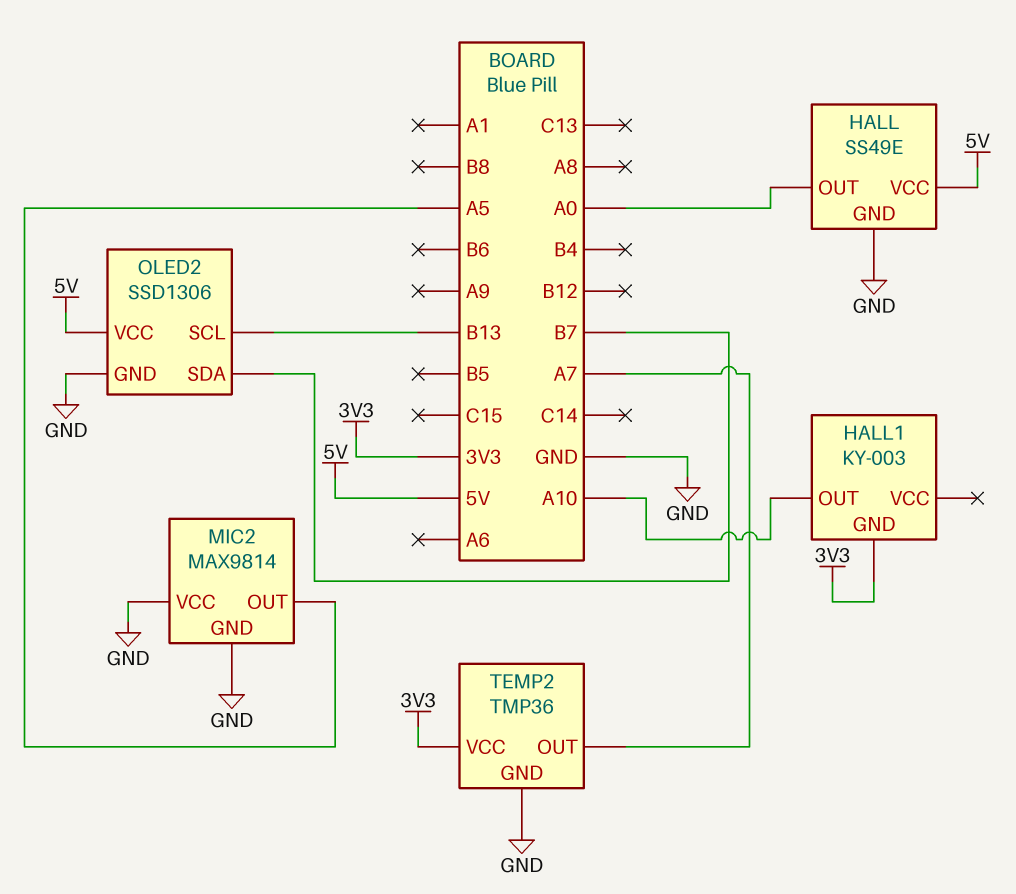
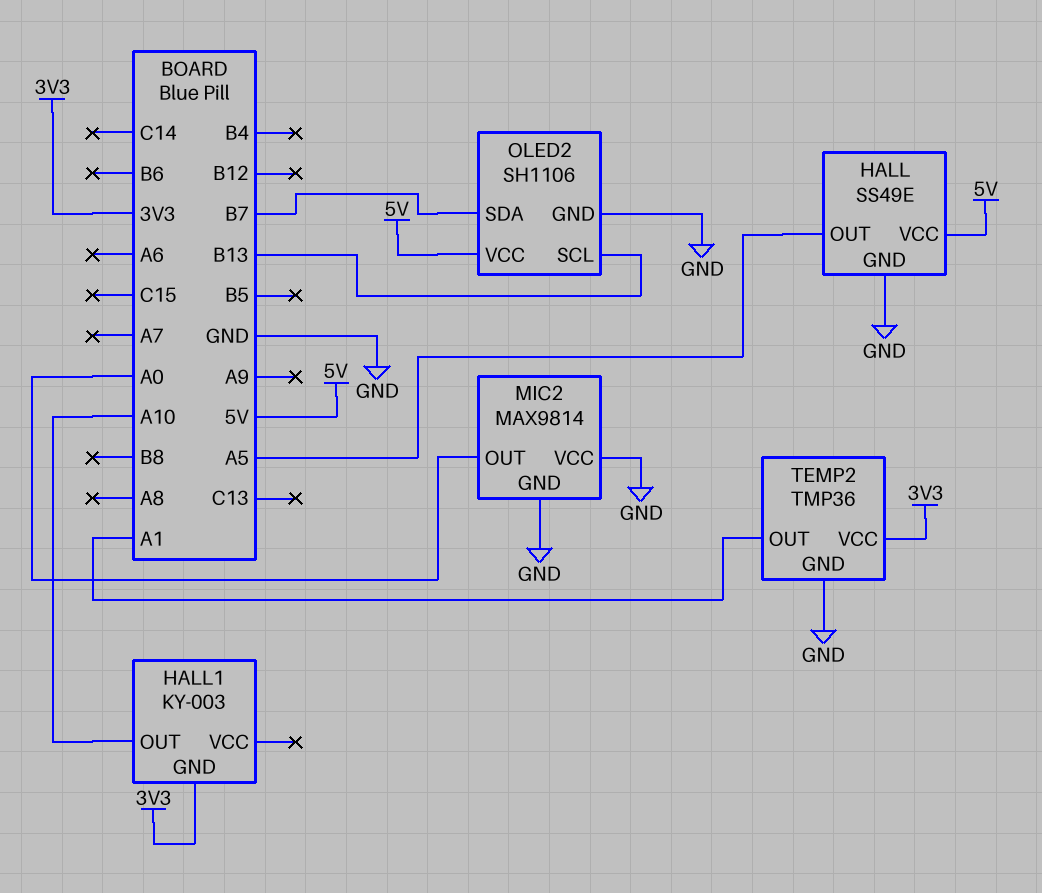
HALL pin OUT: A0 -> A5
MIC2 pin OUT: A5 -> A0
OLED2: SSD1306 -> SH1106
TEMP2 pin OUT: A7 -> A1

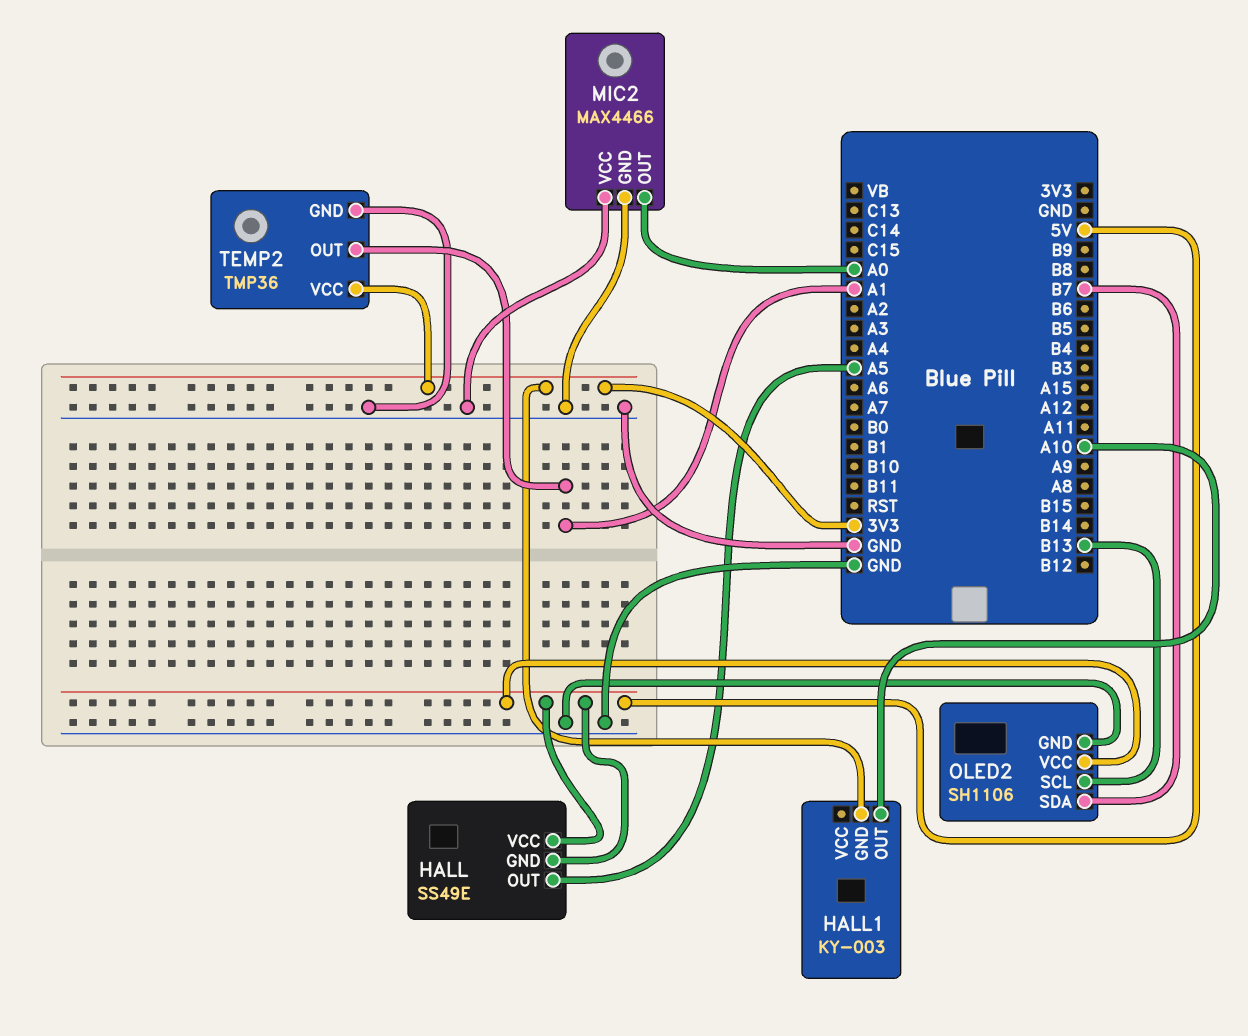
HALL pin GND: GND -> 5V
MIC2: MAX9814 -> MAX4466

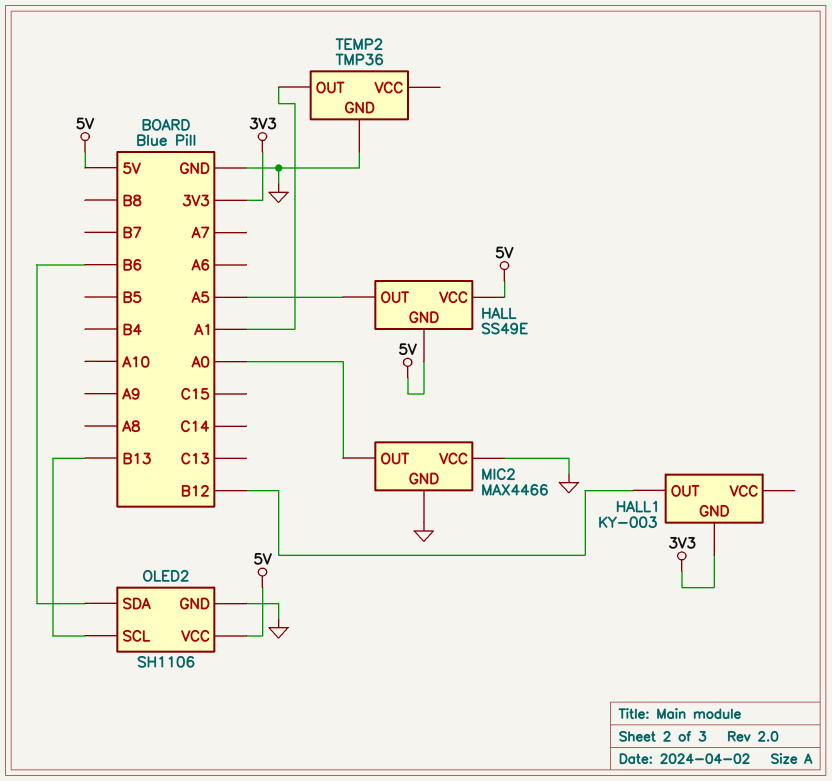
HALL1 pin OUT: A10 -> B12
OLED2 pin SDA: B7 -> B6
TEMP2 pin VCC: 3V3 -> none

